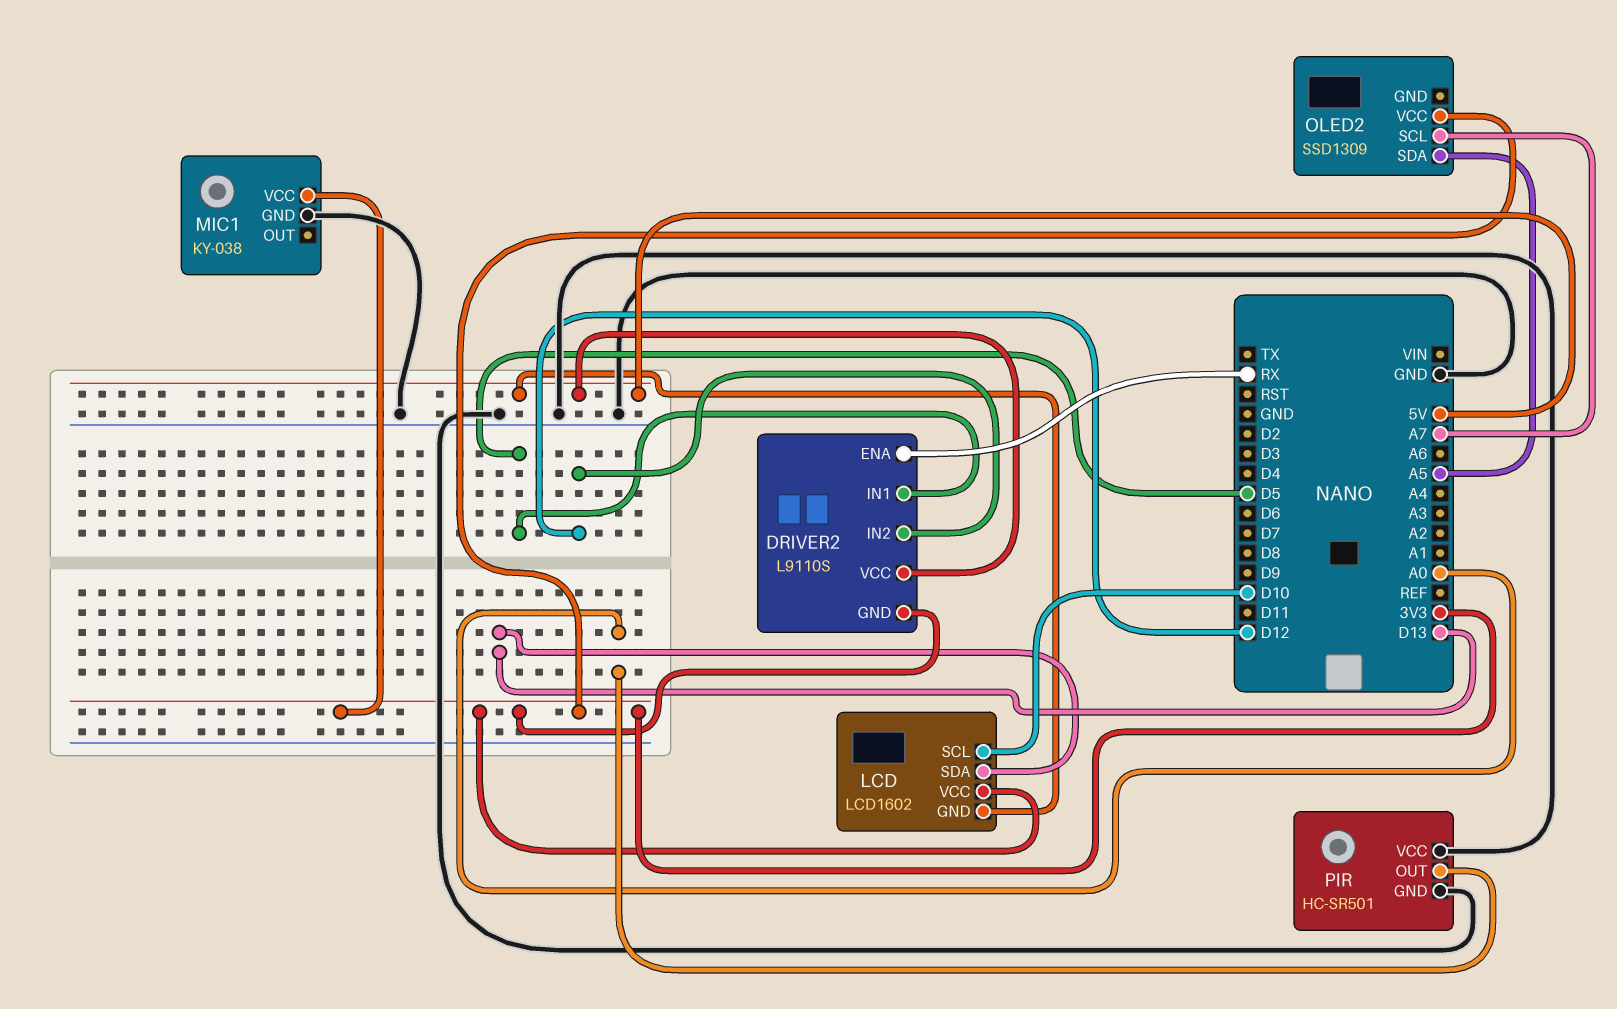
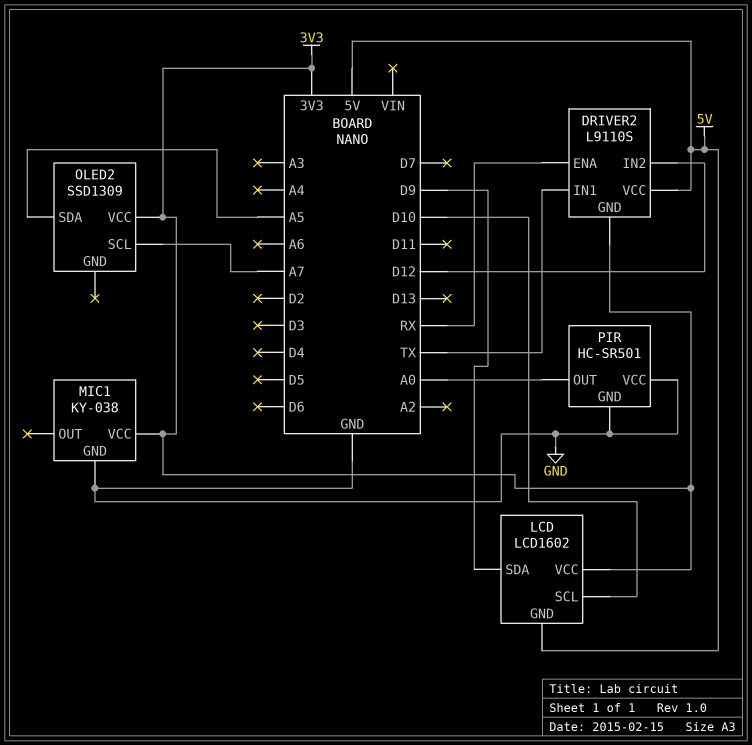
DRIVER2 pin IN1: D5 -> TX
LCD pin SDA: D13 -> D9

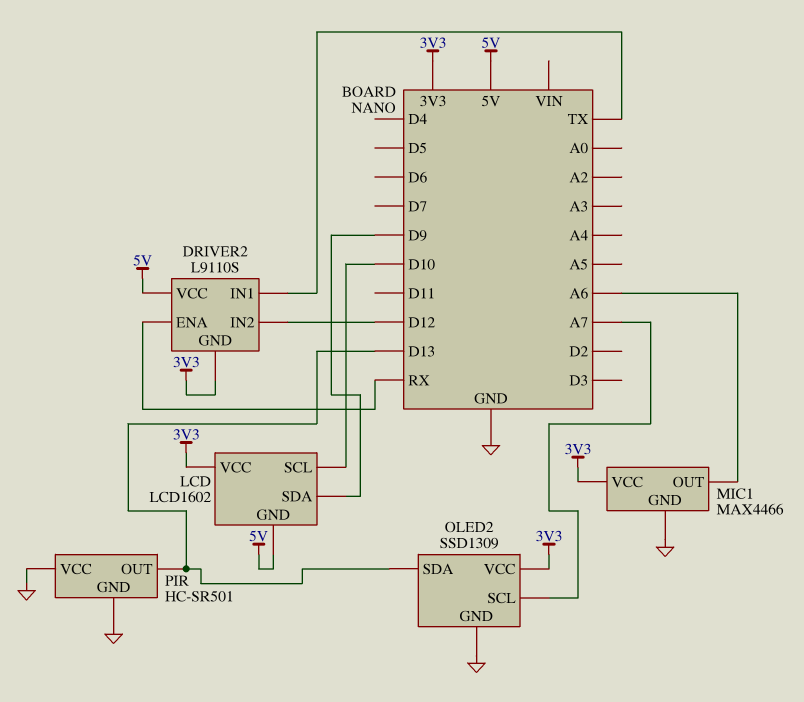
MIC1: KY-038 -> MAX4466
MIC1 pin OUT: none -> A6
OLED2 pin GND: none -> GND
OLED2 pin SDA: A5 -> D13
PIR pin OUT: A0 -> D13

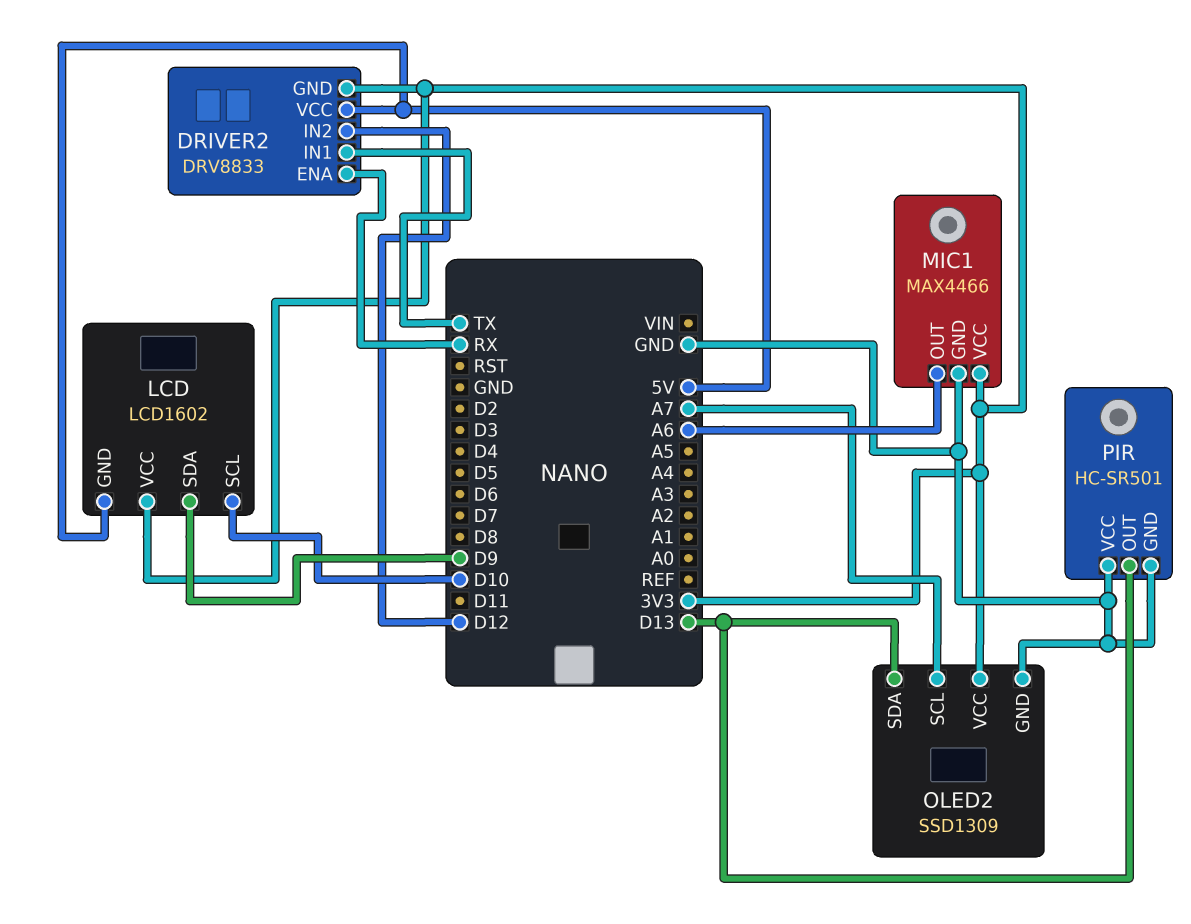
DRIVER2: L9110S -> DRV8833

